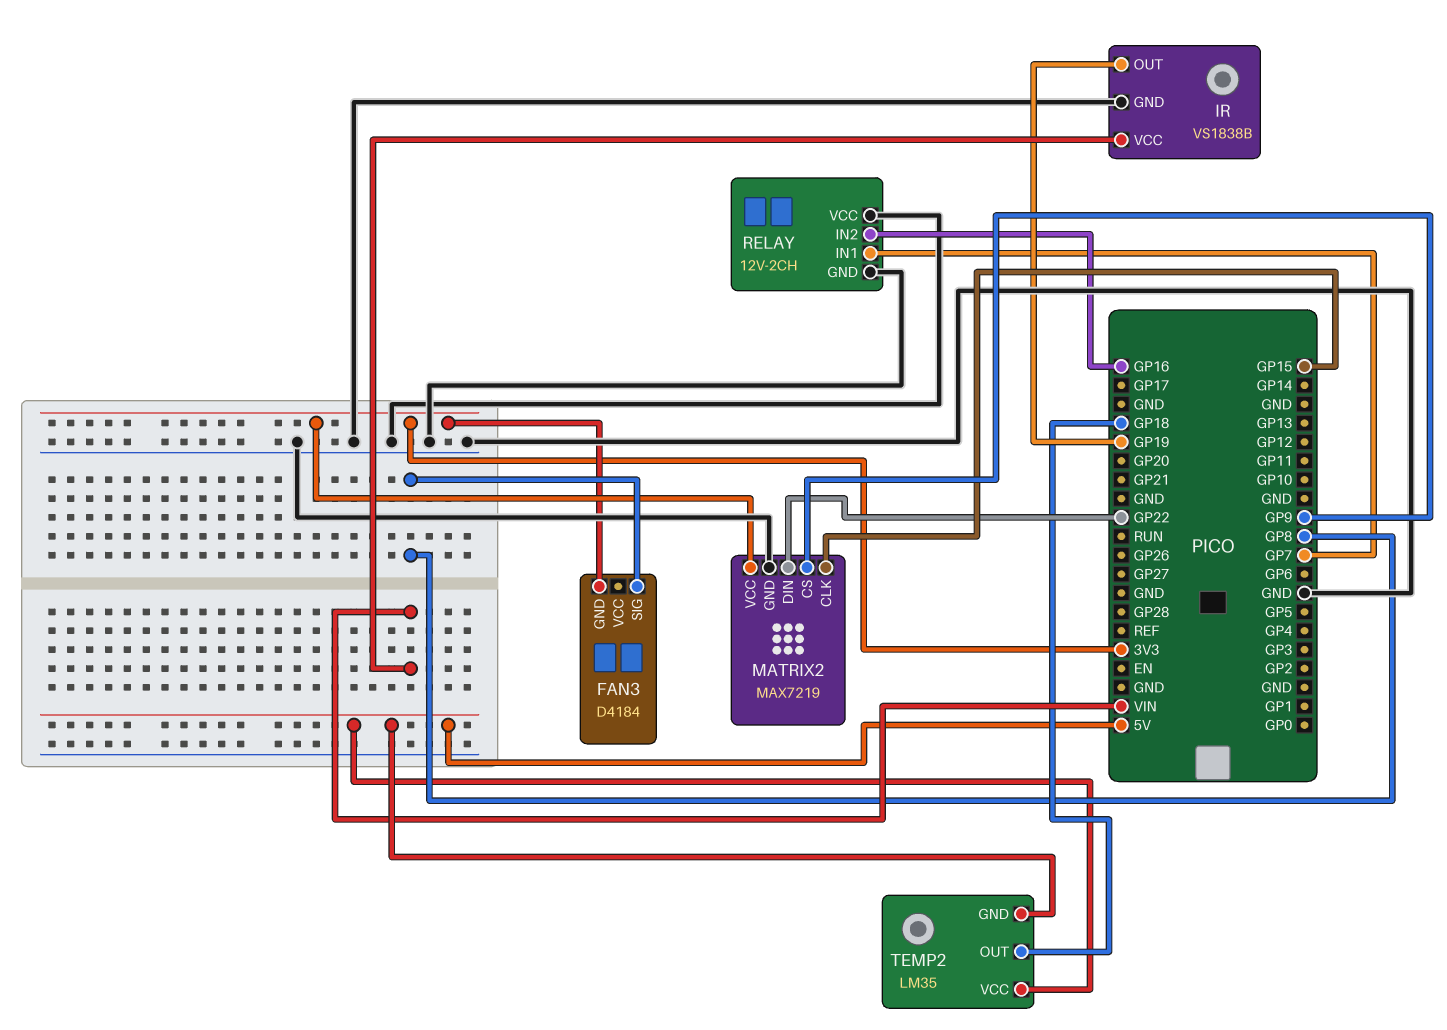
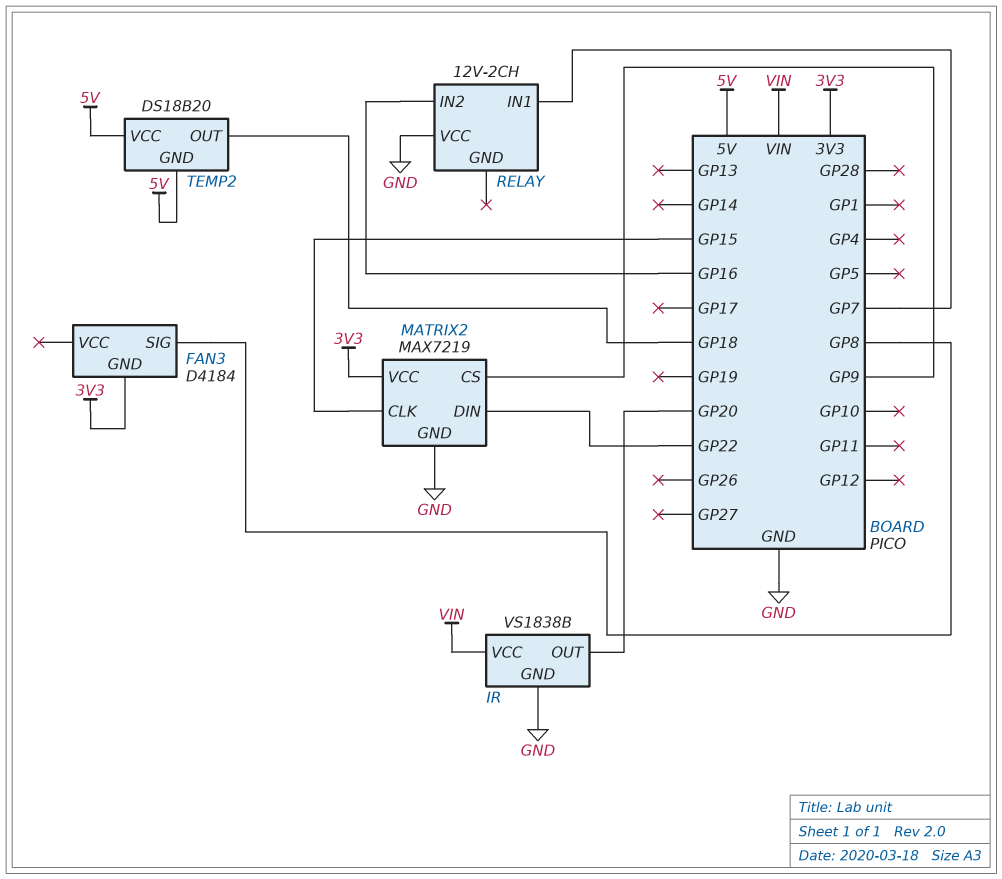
IR pin OUT: GP19 -> GP20
RELAY pin GND: GND -> none
TEMP2: LM35 -> DS18B20

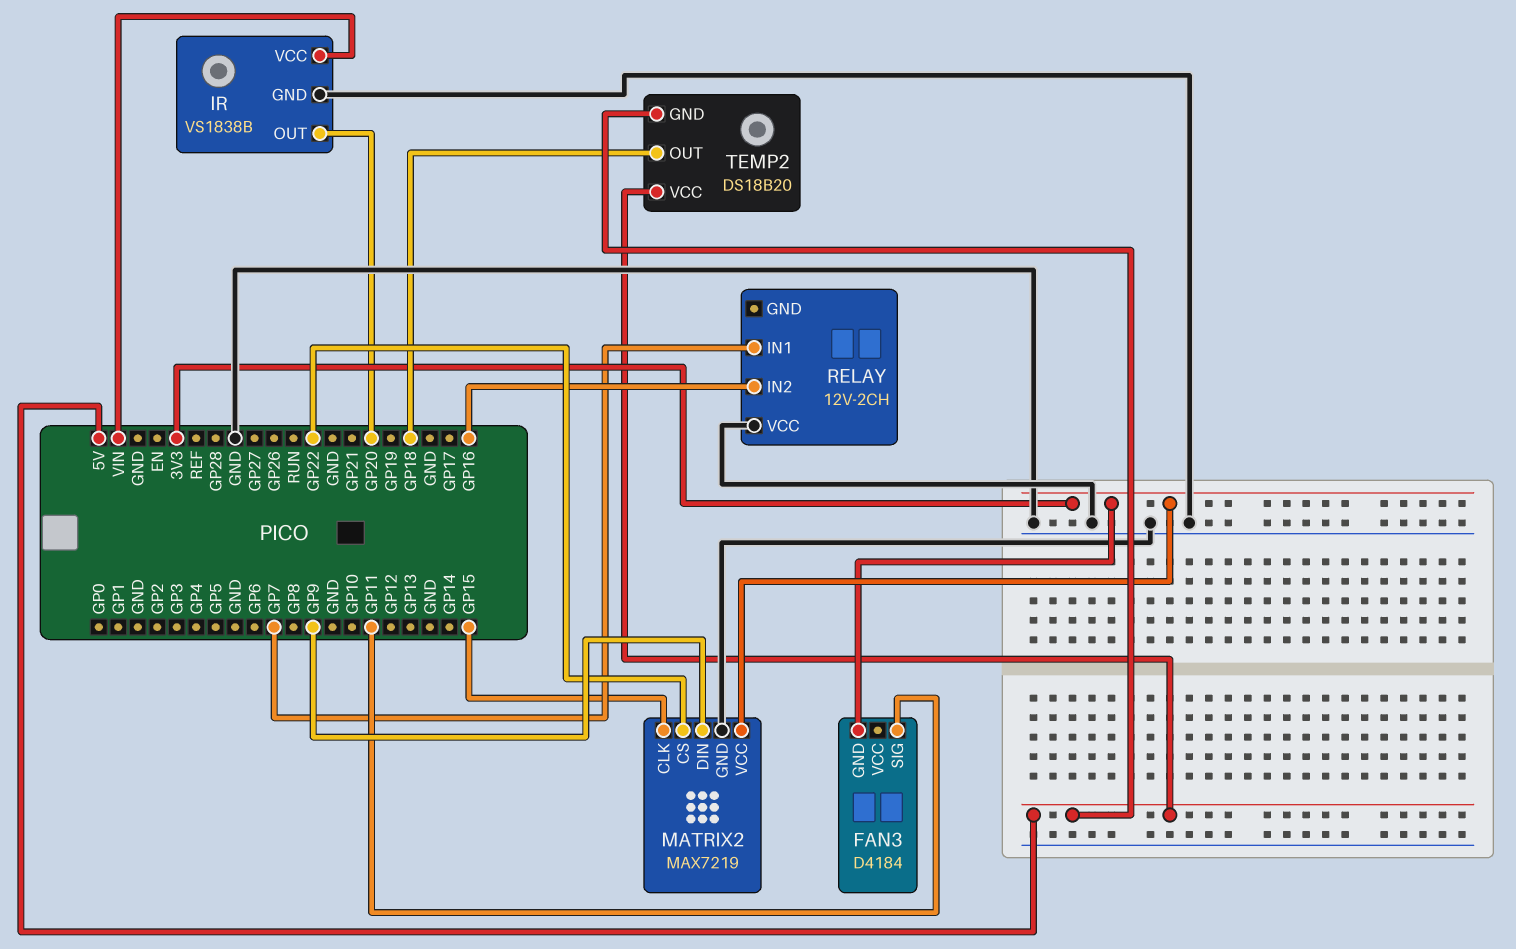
FAN3 pin SIG: GP8 -> GP11
MATRIX2 pin CS: GP9 -> GP22
MATRIX2 pin DIN: GP22 -> GP9

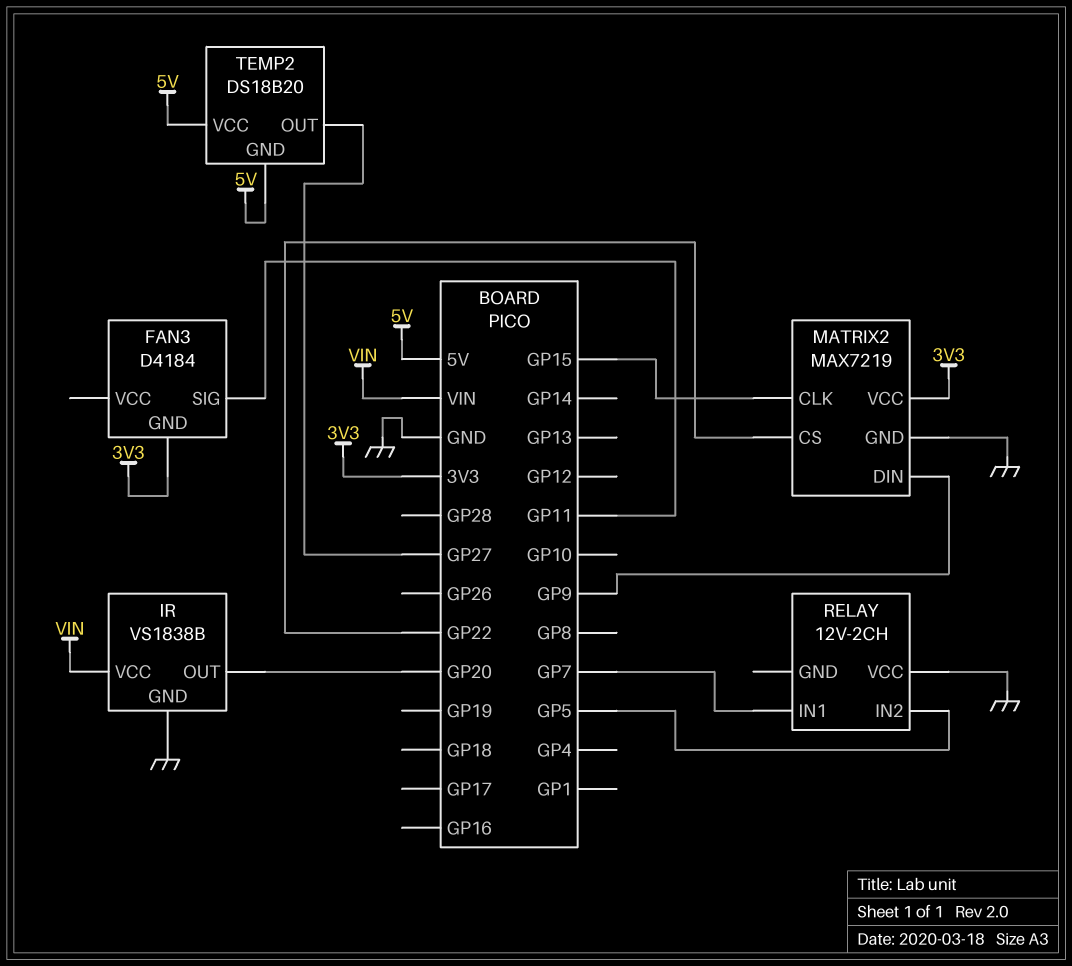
RELAY pin IN2: GP16 -> GP5
TEMP2 pin OUT: GP18 -> GP27

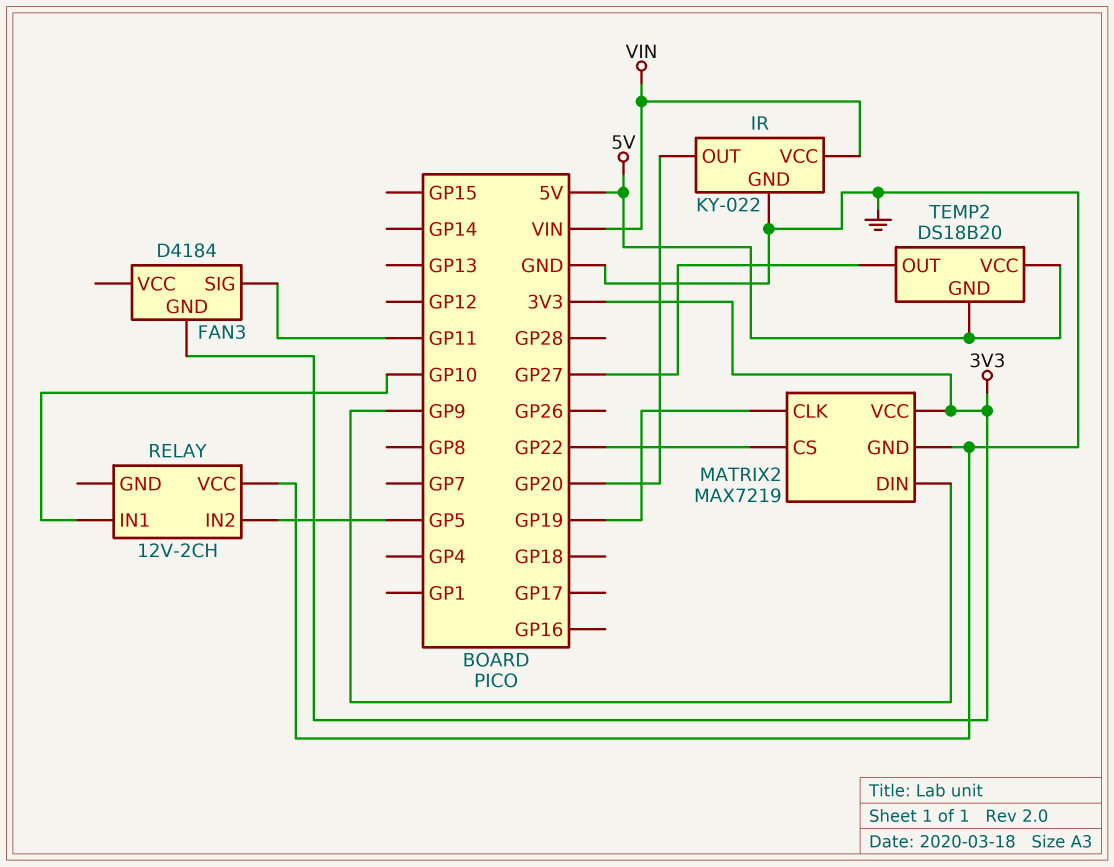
IR: VS1838B -> KY-022
MATRIX2 pin CLK: GP15 -> GP19
RELAY pin IN1: GP7 -> GP10

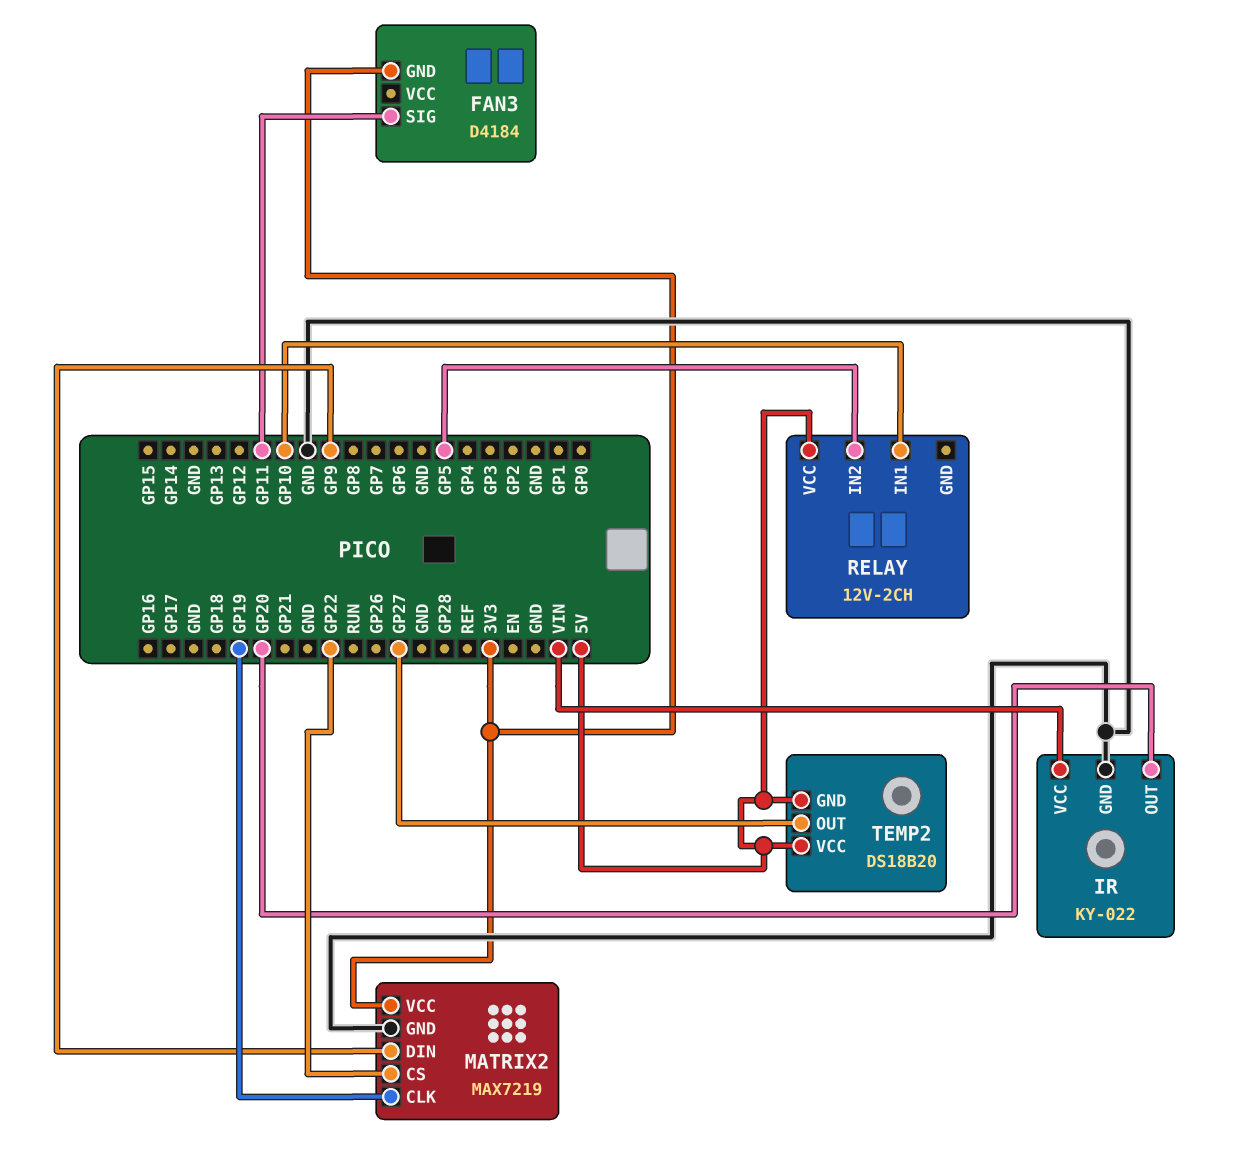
RELAY pin VCC: GND -> 5V

